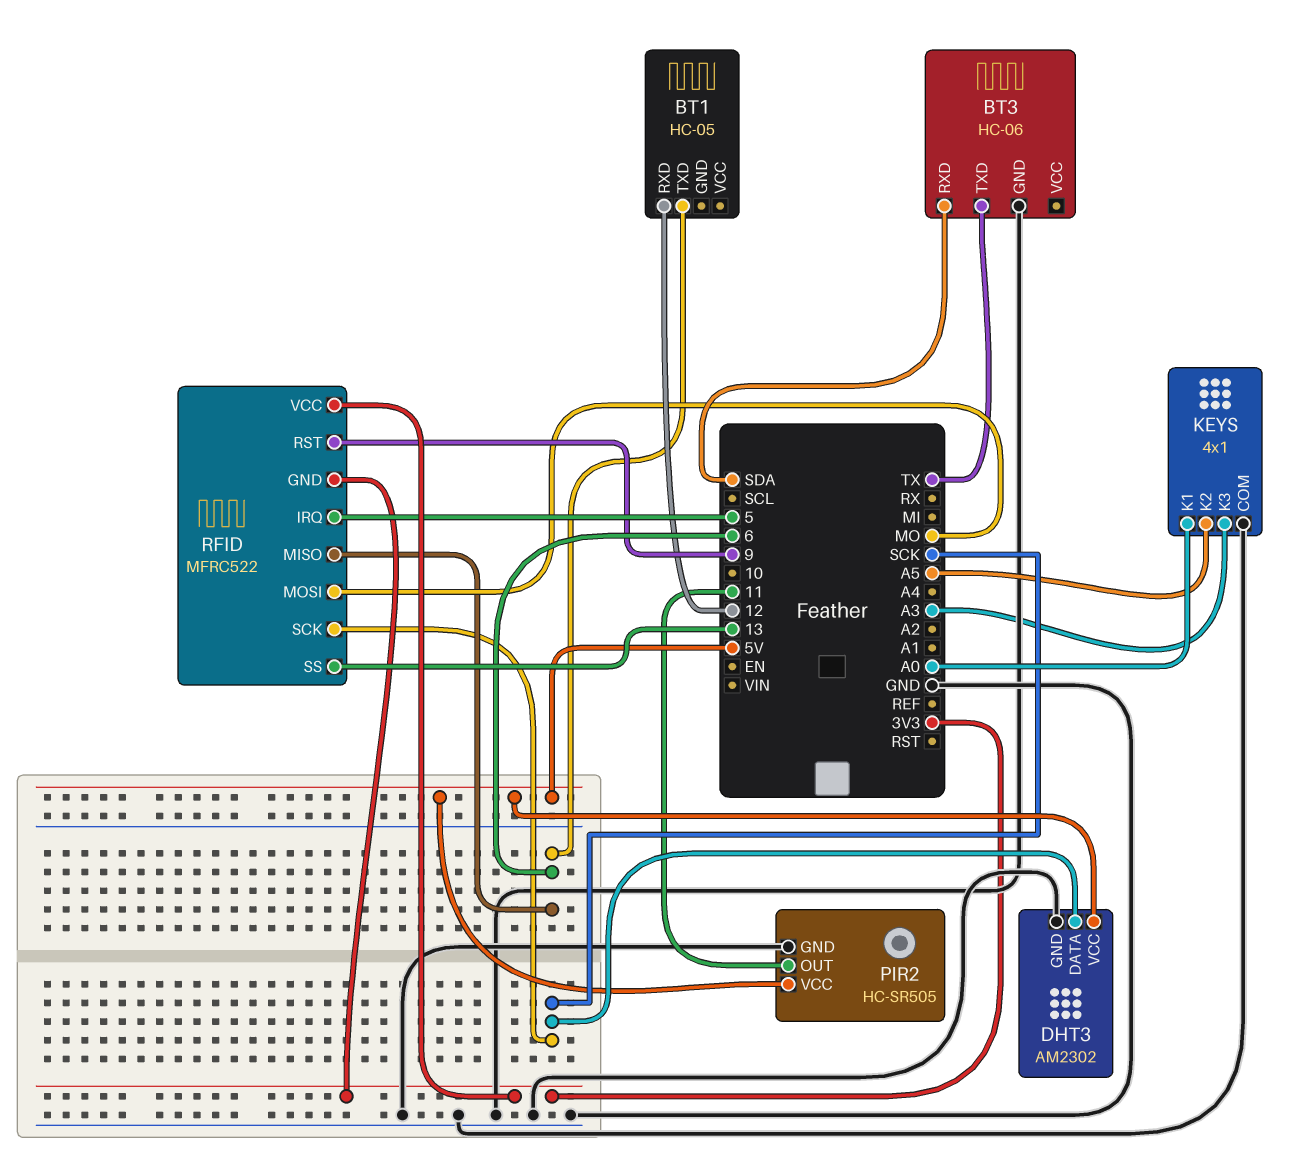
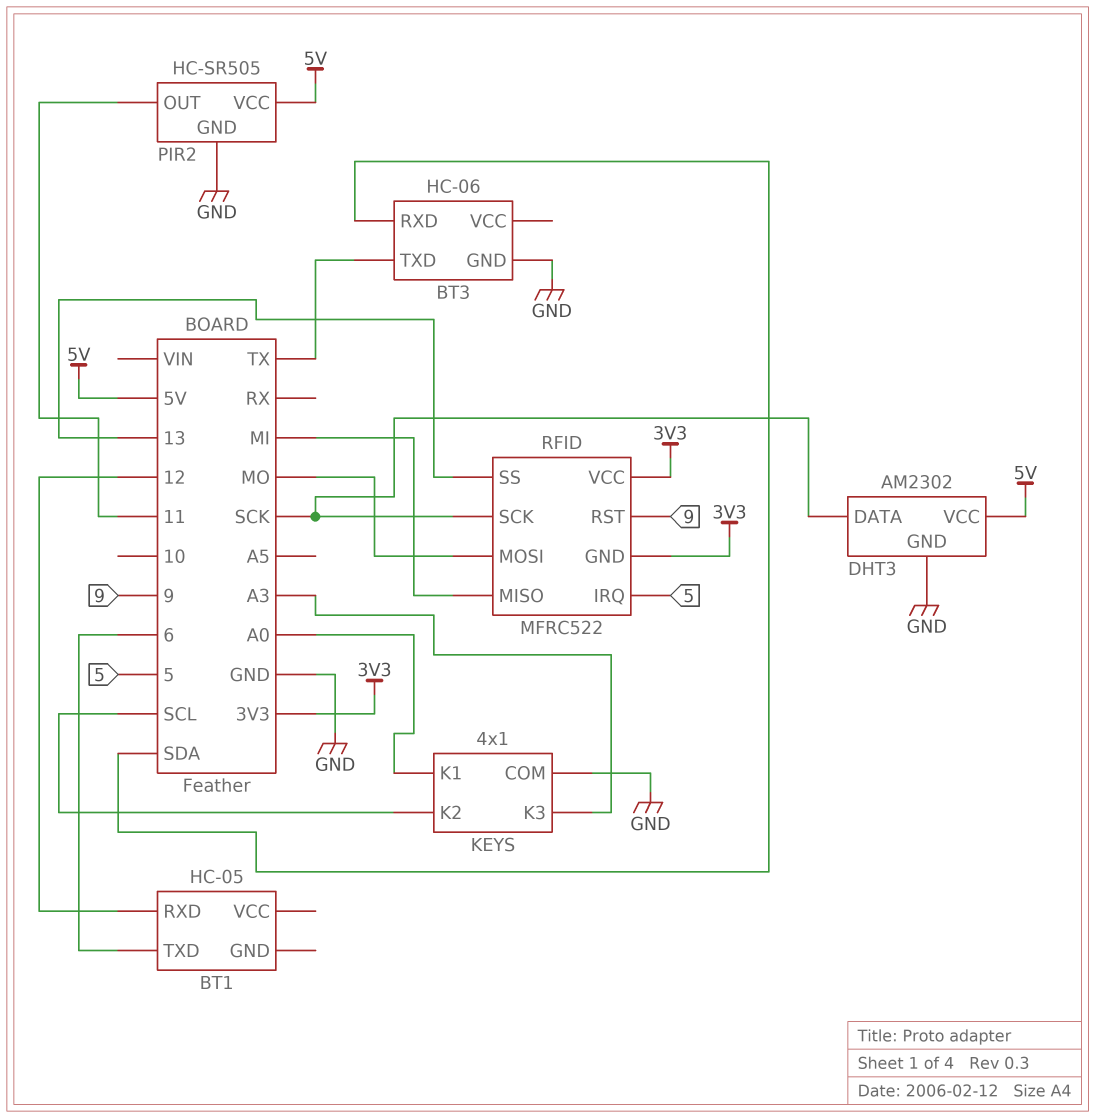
KEYS pin K2: A5 -> SCL
RFID pin MISO: 6 -> MI

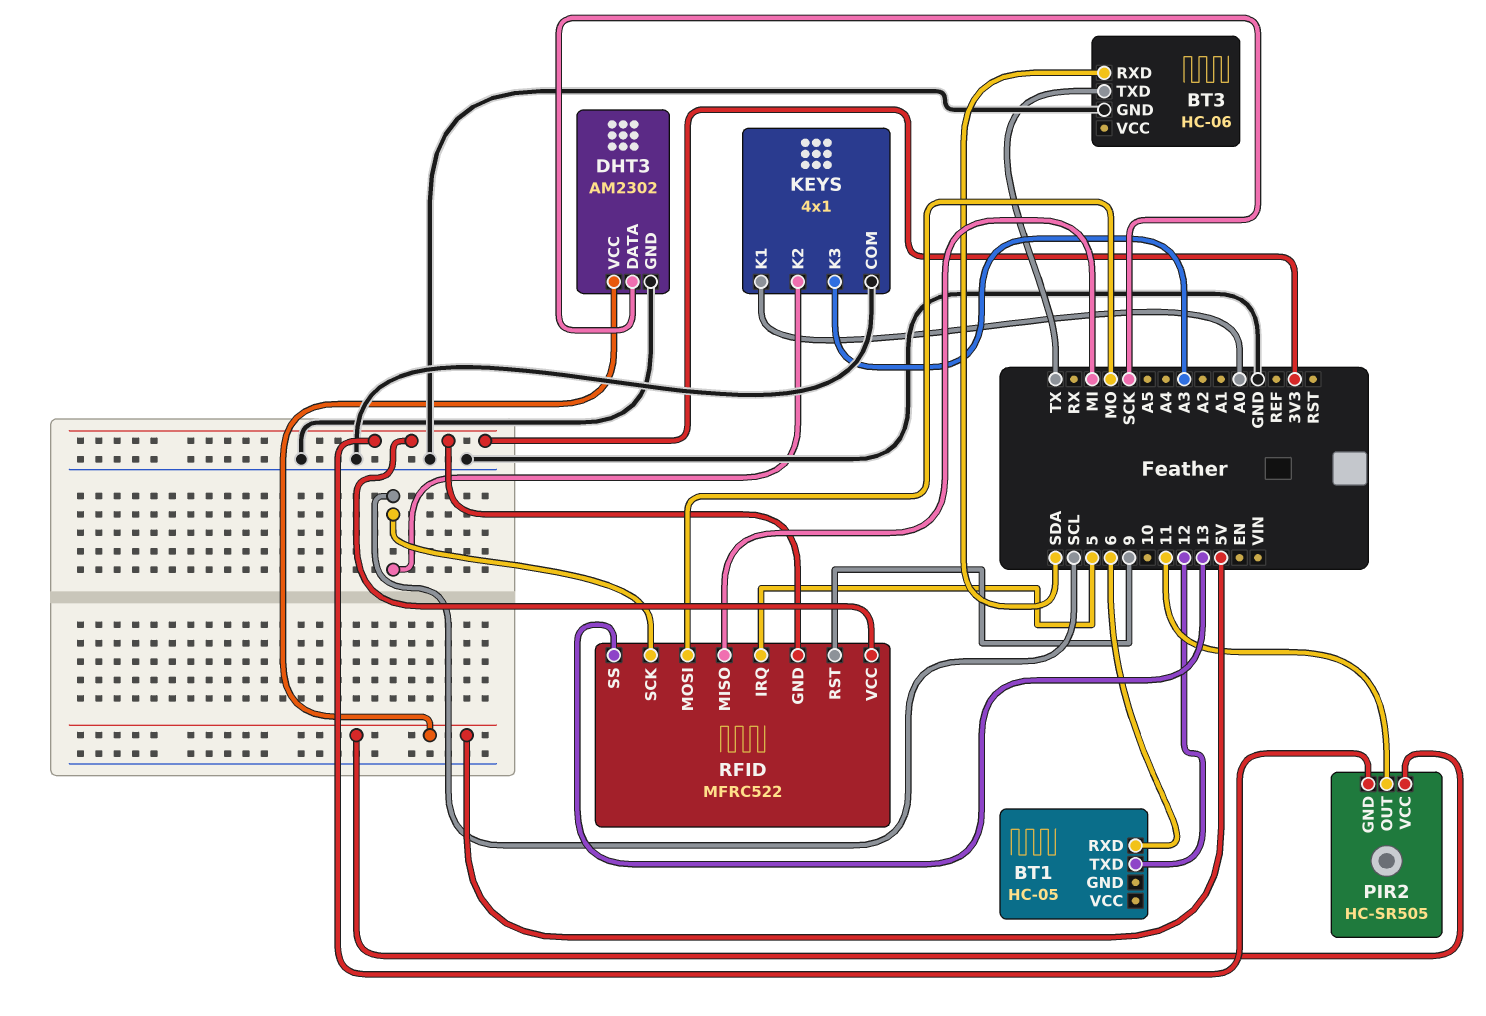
BT1 pin RXD: 12 -> 6
BT1 pin TXD: 6 -> 12
PIR2 pin GND: GND -> 3V3
RFID pin SCK: SCK -> SCL

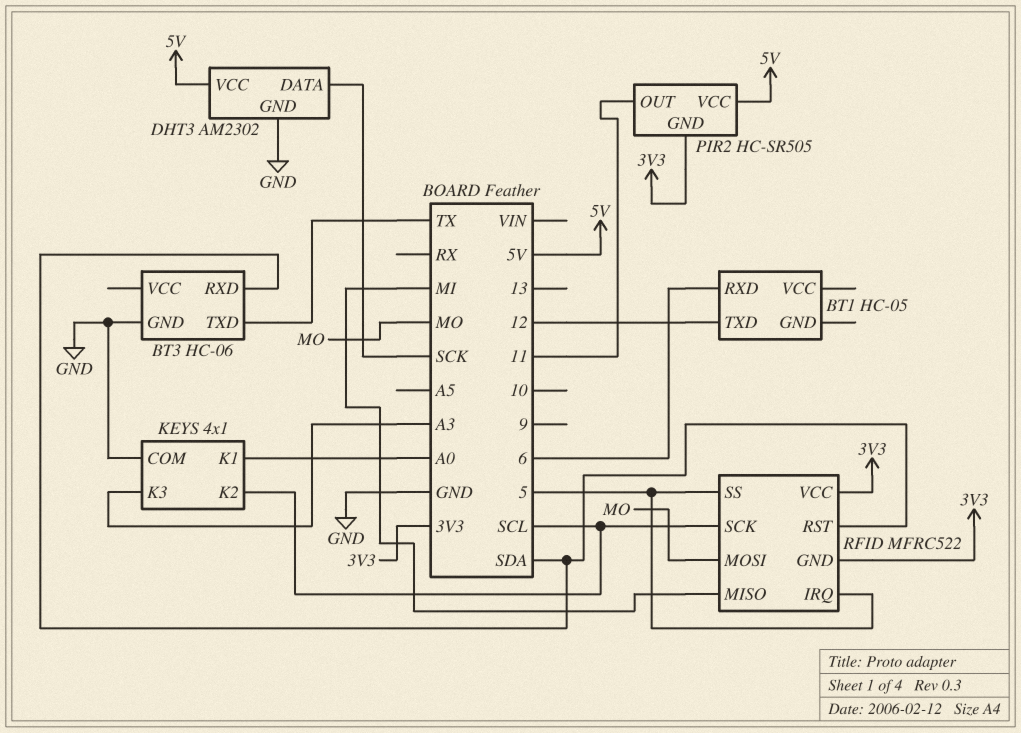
RFID pin RST: 9 -> SDA
RFID pin SS: 13 -> 5

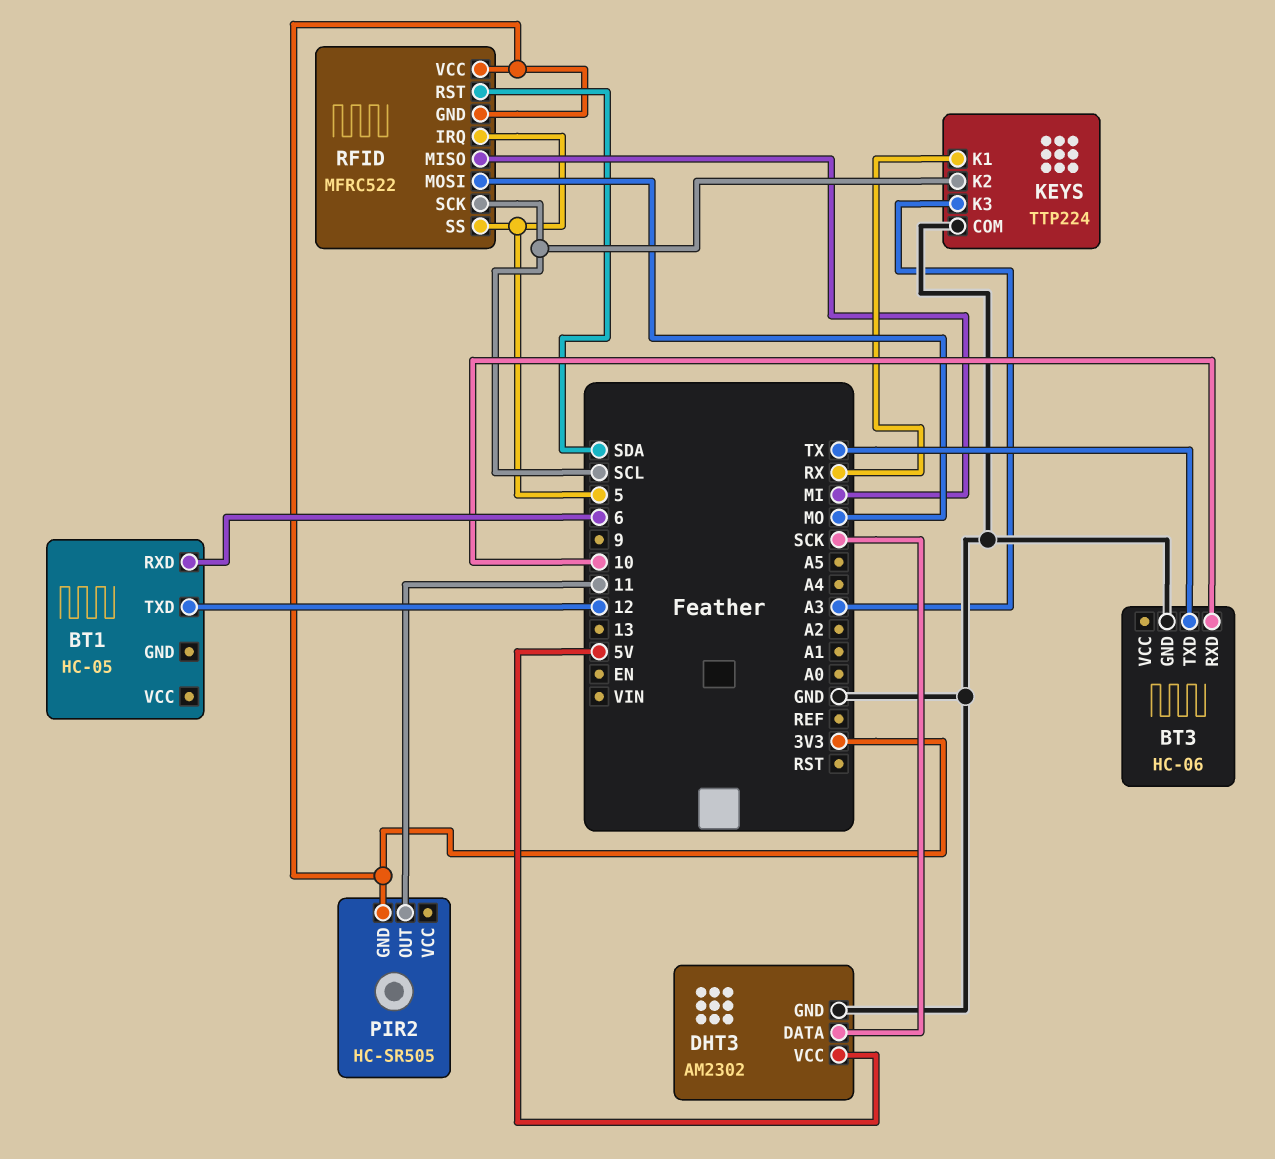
BT3 pin RXD: SDA -> 10
KEYS: 4x1 -> TTP224
KEYS pin K1: A0 -> RX
PIR2 pin VCC: 5V -> none

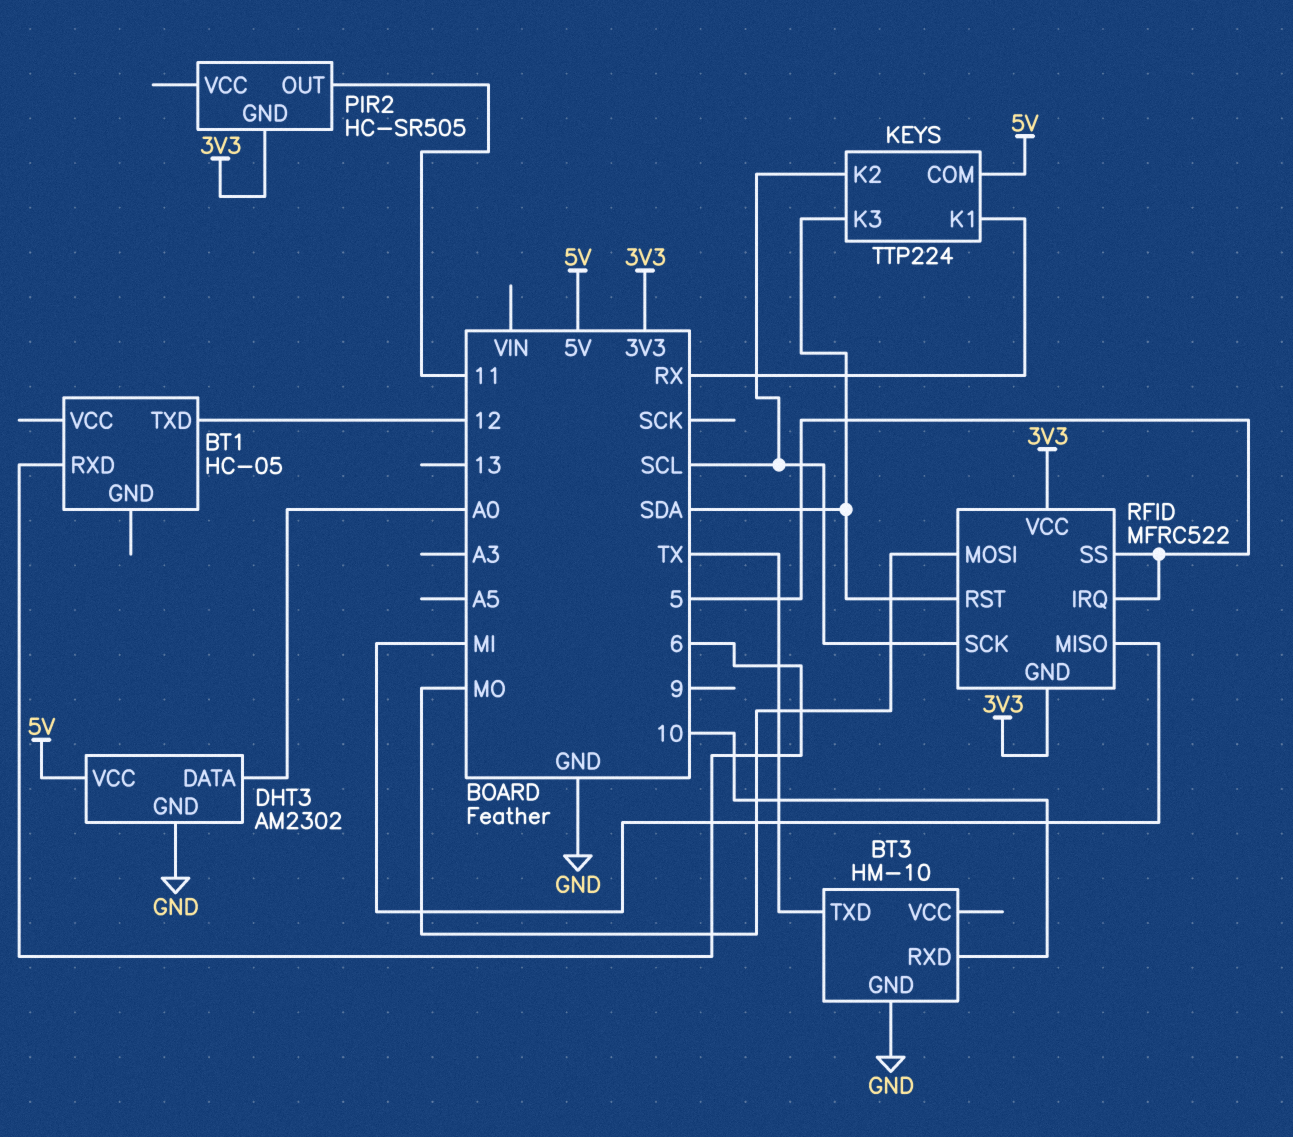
BT3: HC-06 -> HM-10
DHT3 pin DATA: SCK -> A0
KEYS pin COM: GND -> 5V
KEYS pin K3: A3 -> SDA

